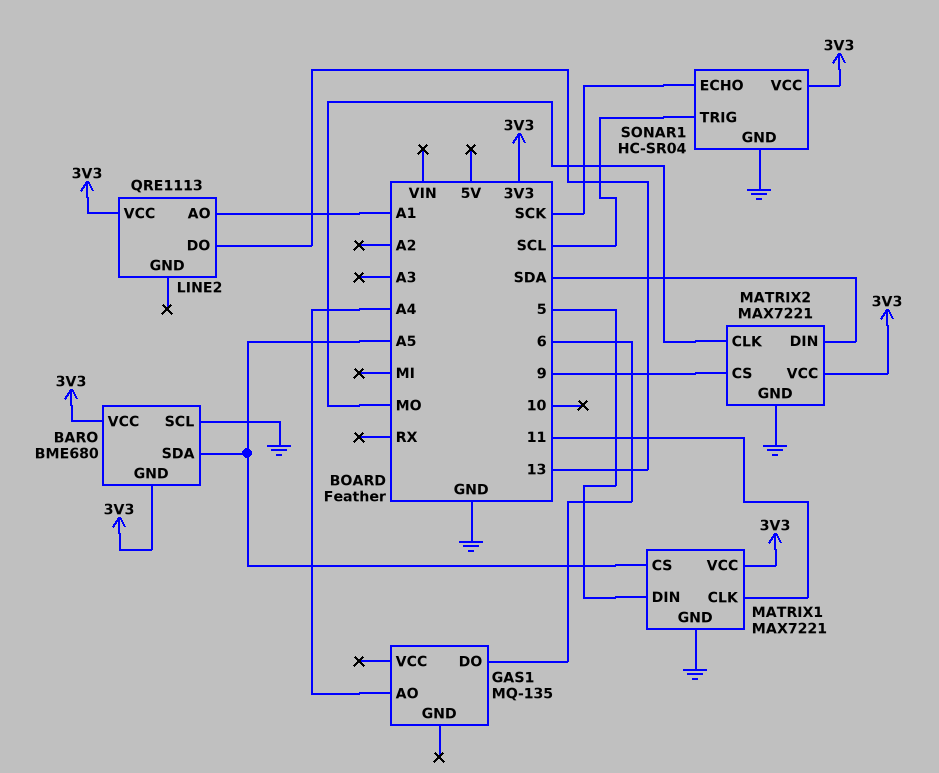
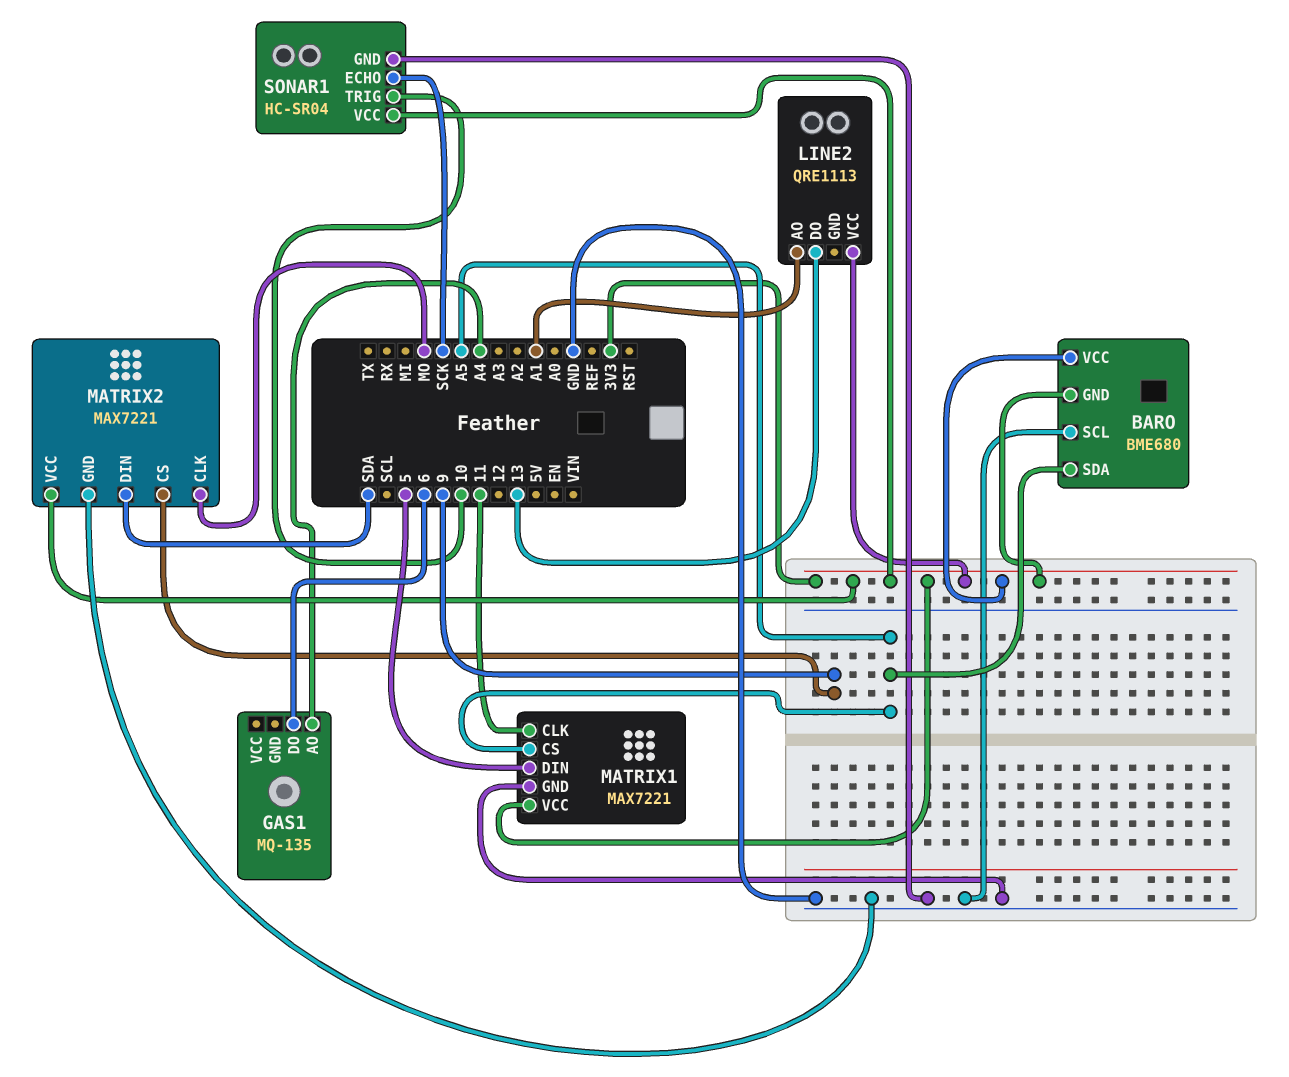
SONAR1 pin TRIG: SCL -> 10

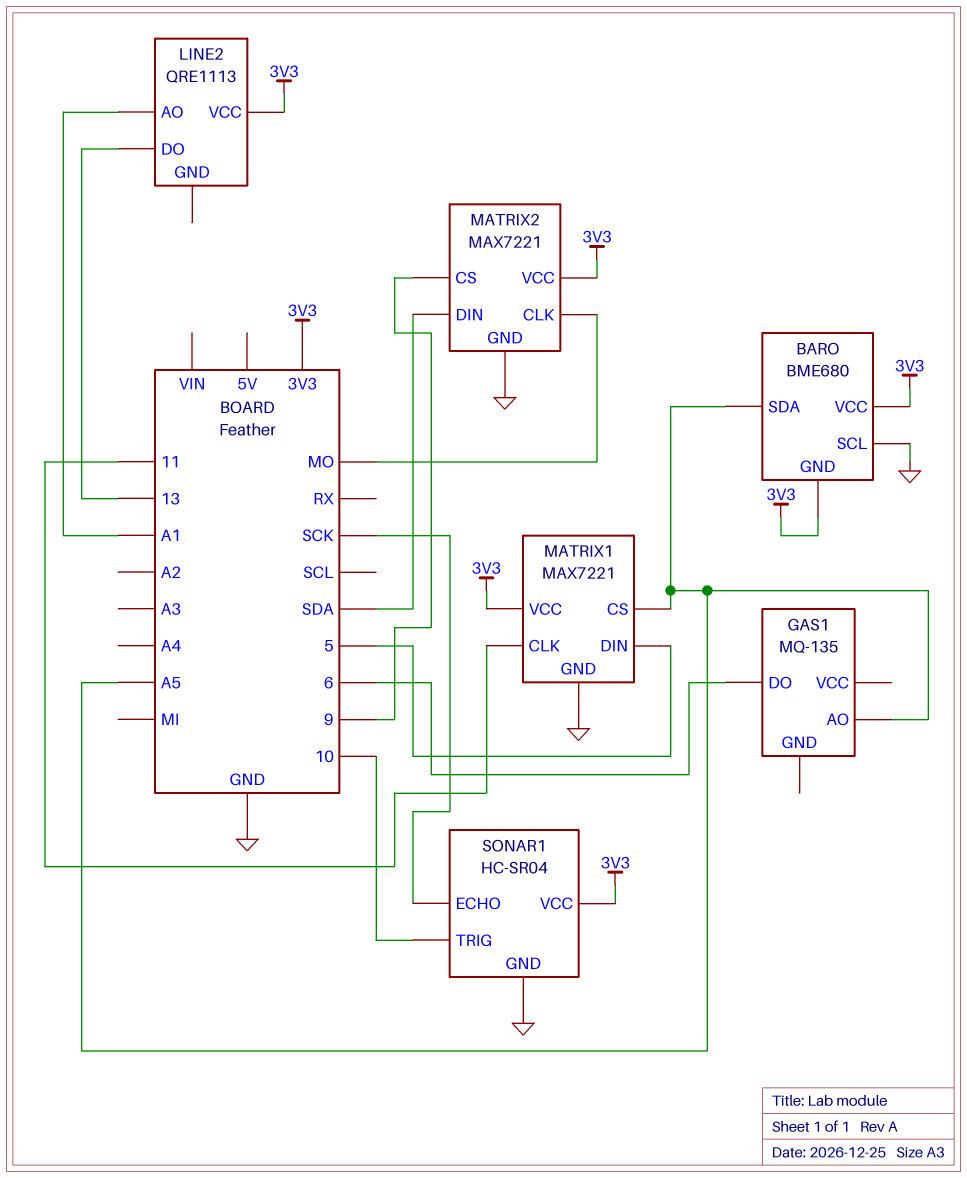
GAS1 pin AO: A4 -> A5

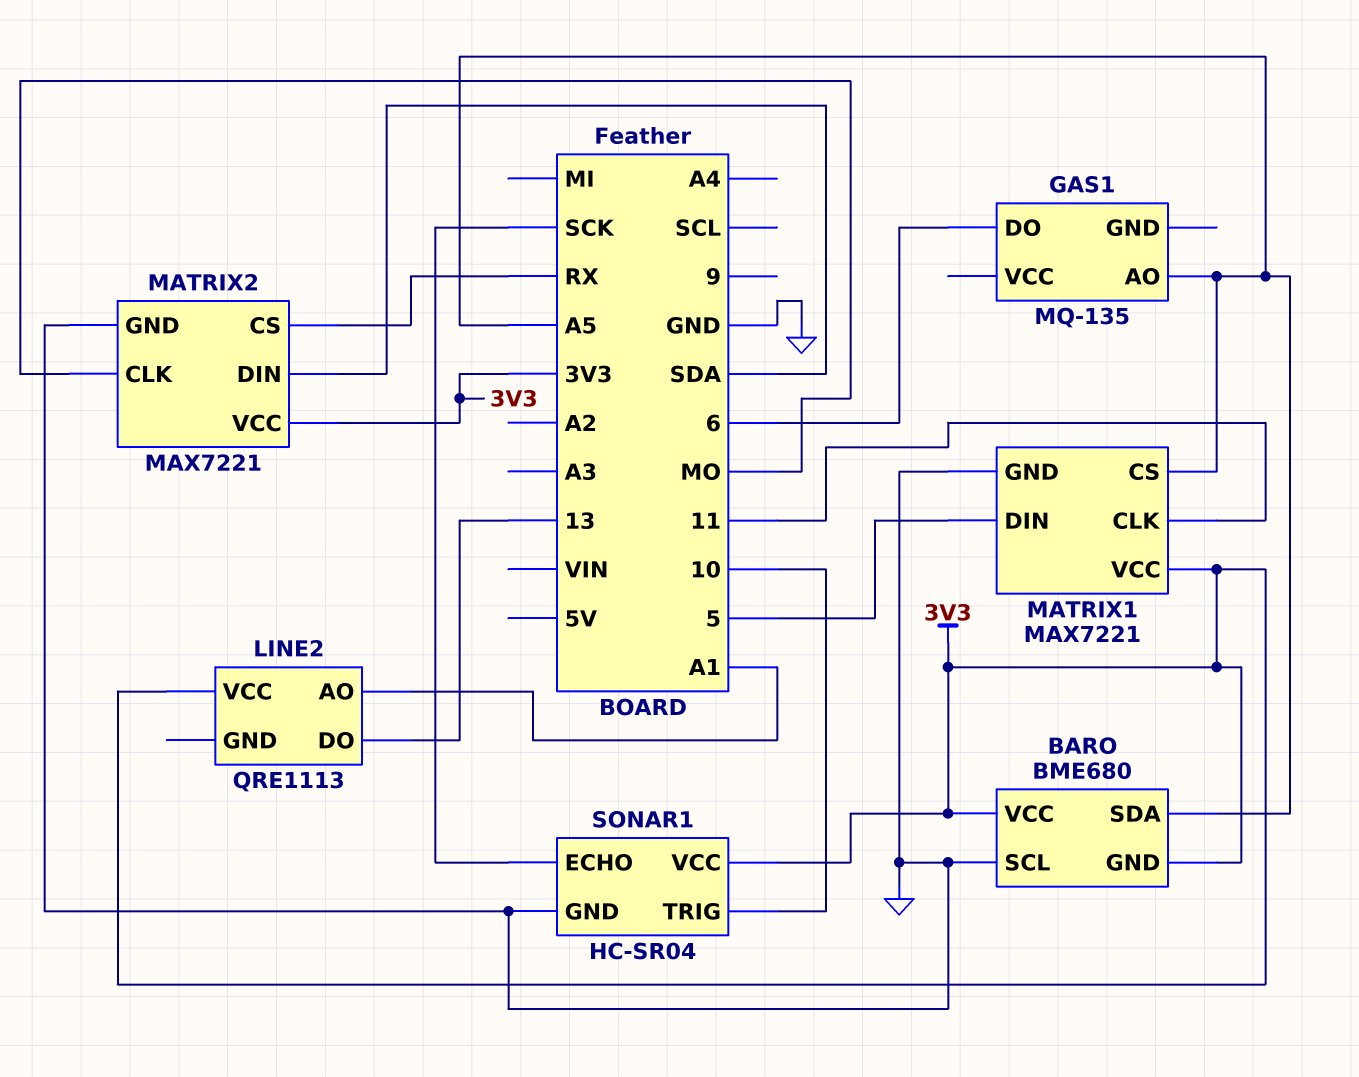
MATRIX2 pin CS: 9 -> RX

